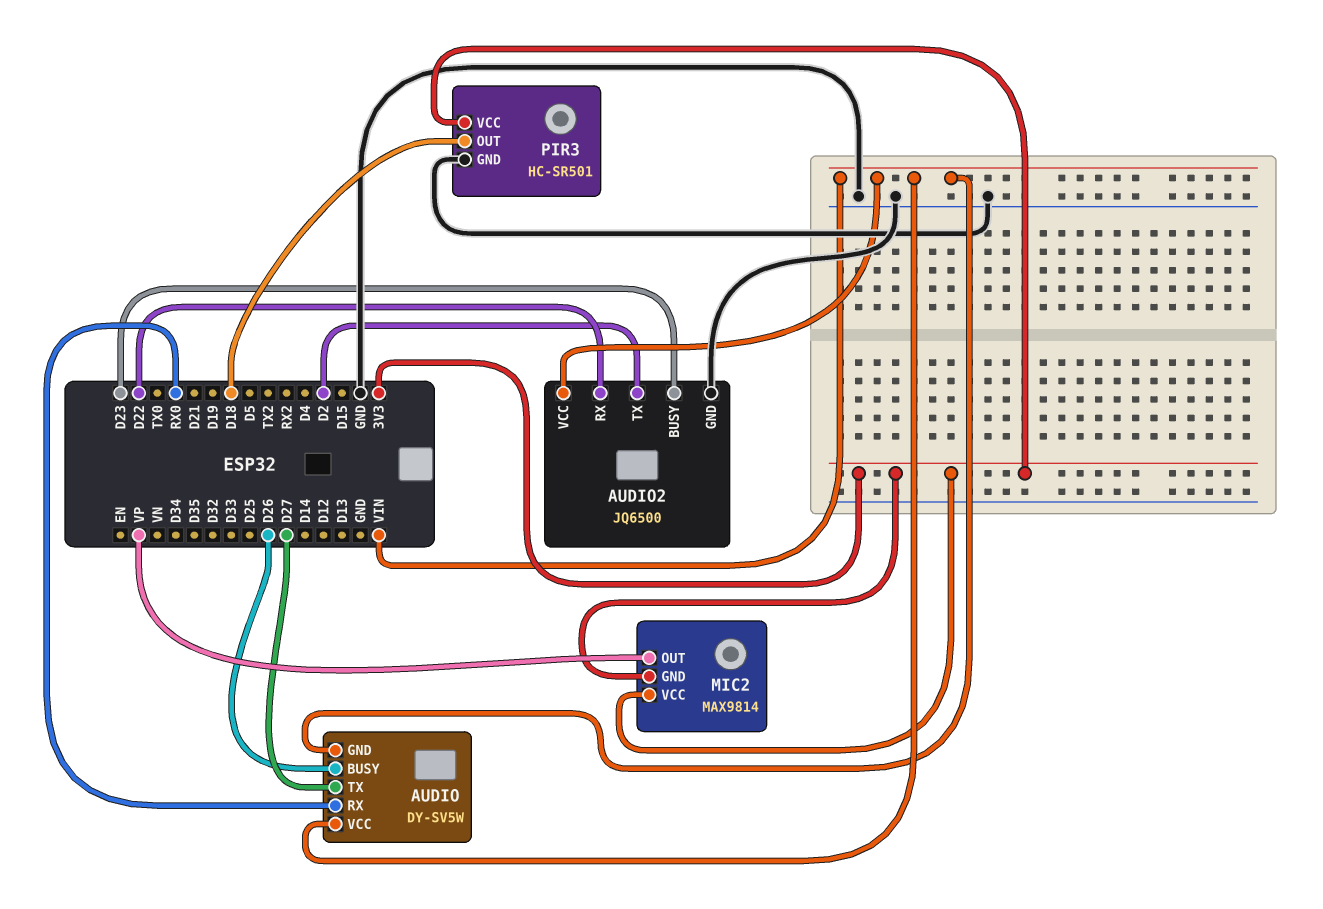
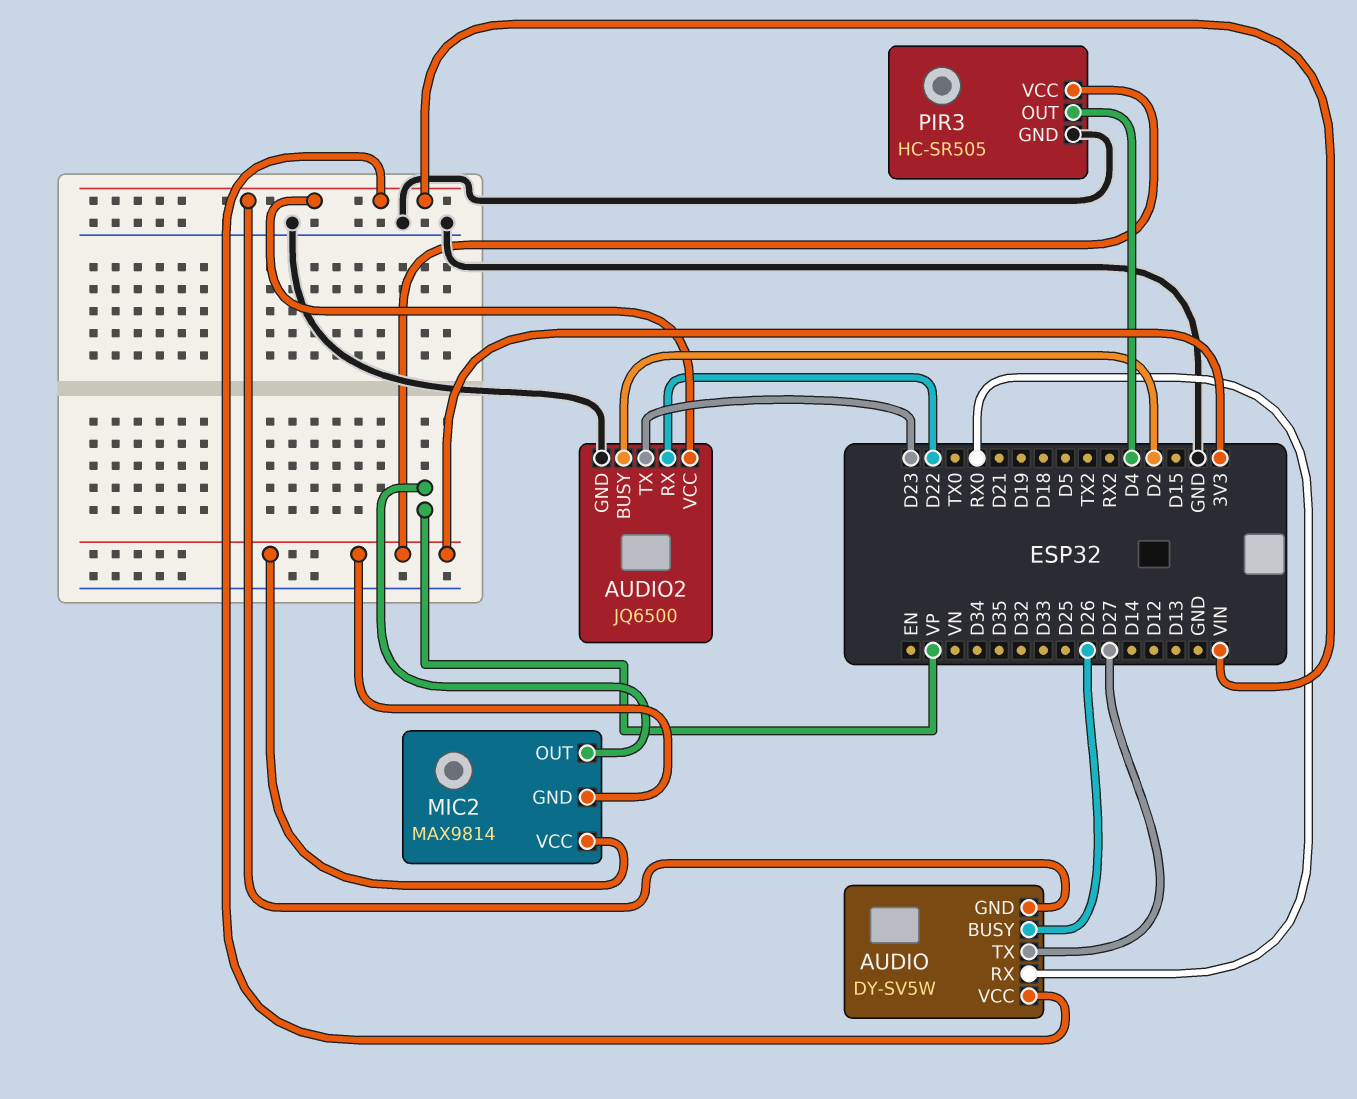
AUDIO2 pin BUSY: D23 -> D2
AUDIO2 pin TX: D2 -> D23
PIR3: HC-SR501 -> HC-SR505
PIR3 pin OUT: D18 -> D4

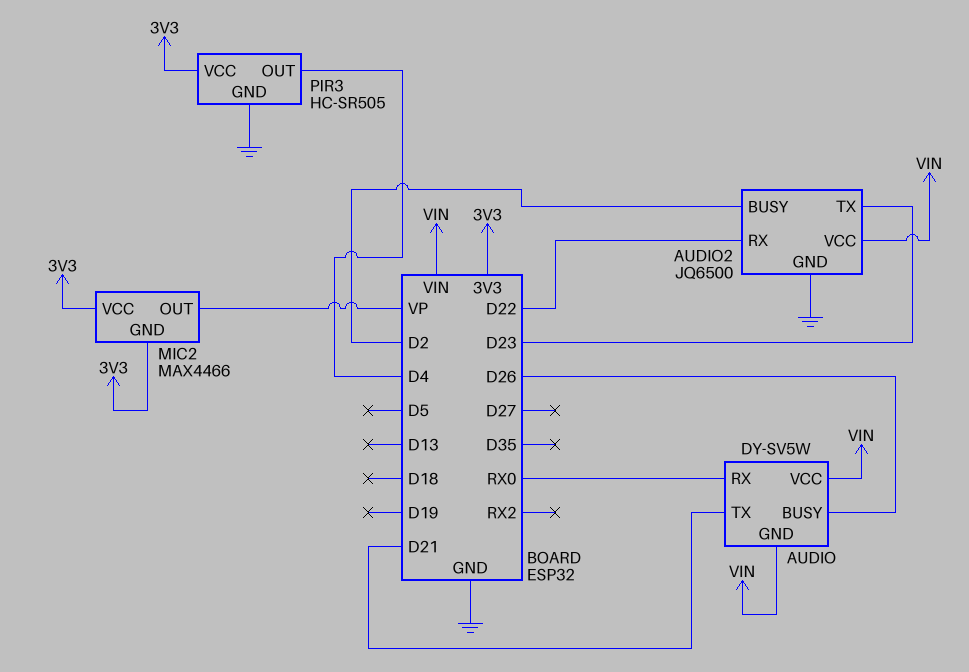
AUDIO pin TX: D27 -> D21
MIC2: MAX9814 -> MAX4466

